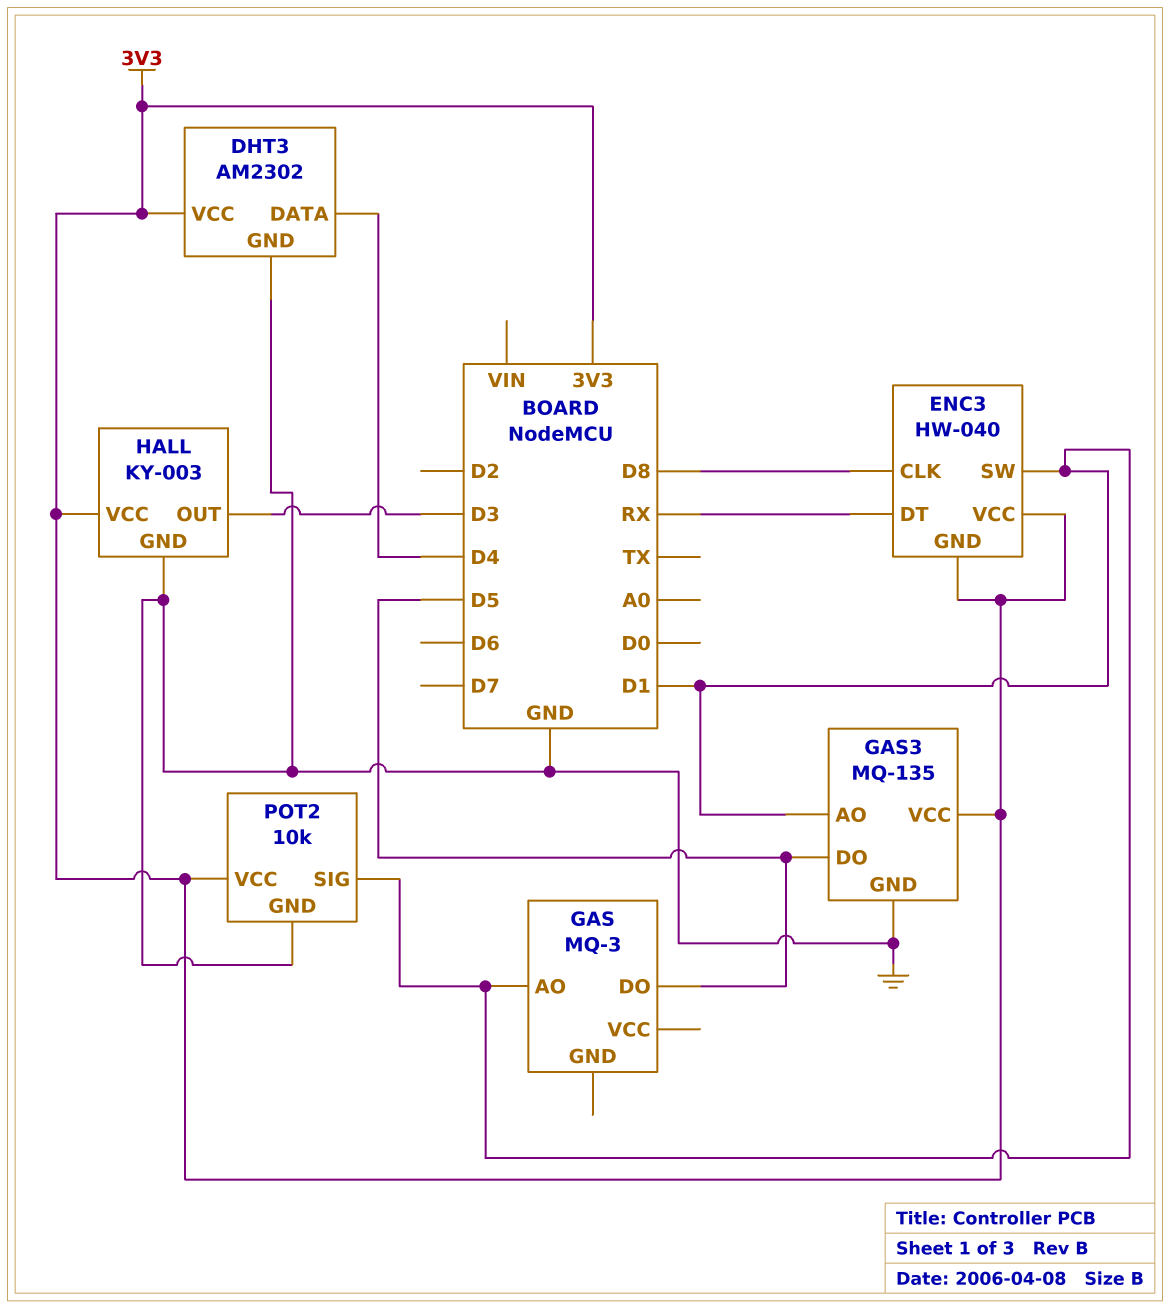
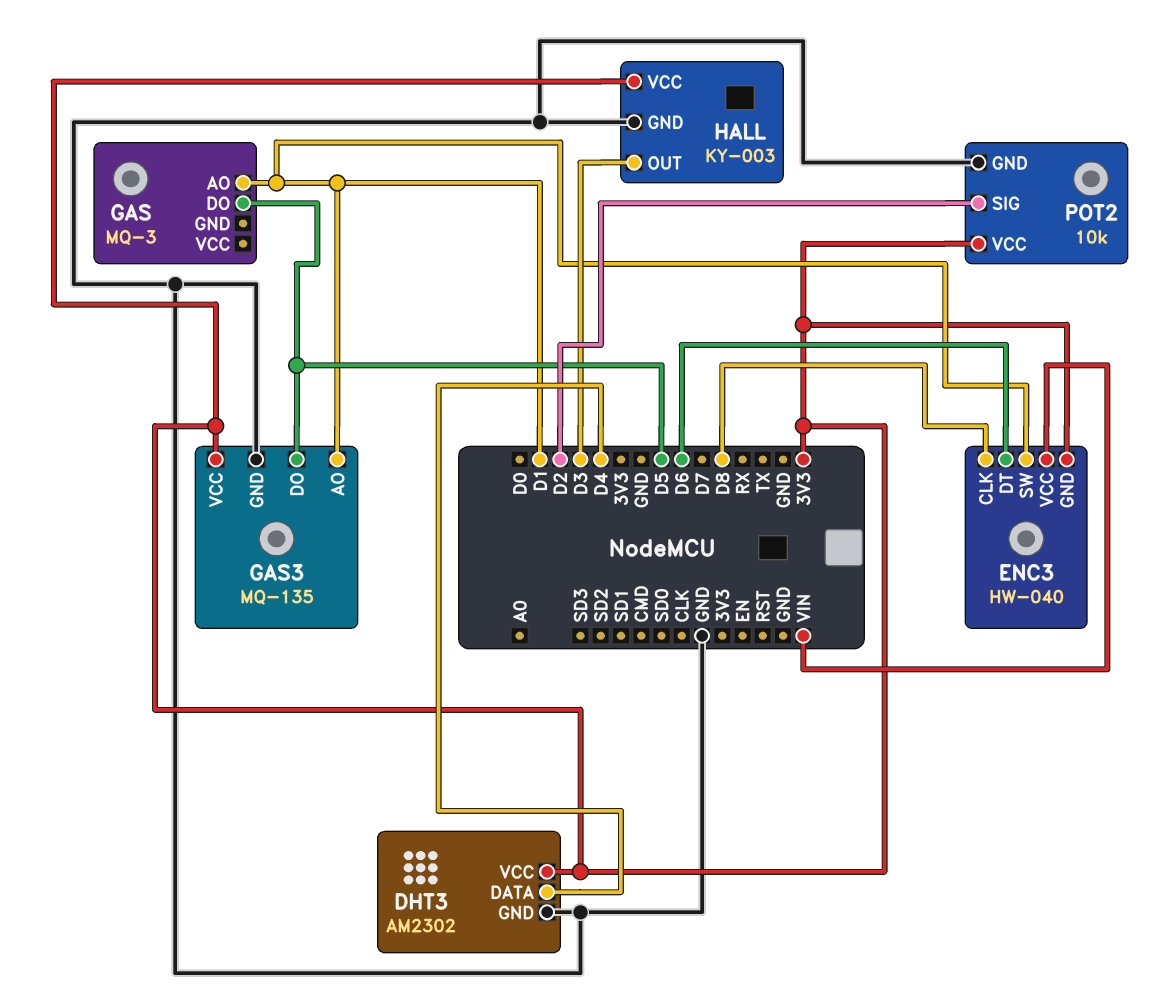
ENC3 pin DT: RX -> D6
ENC3 pin VCC: 3V3 -> VIN
POT2 pin SIG: D1 -> D2

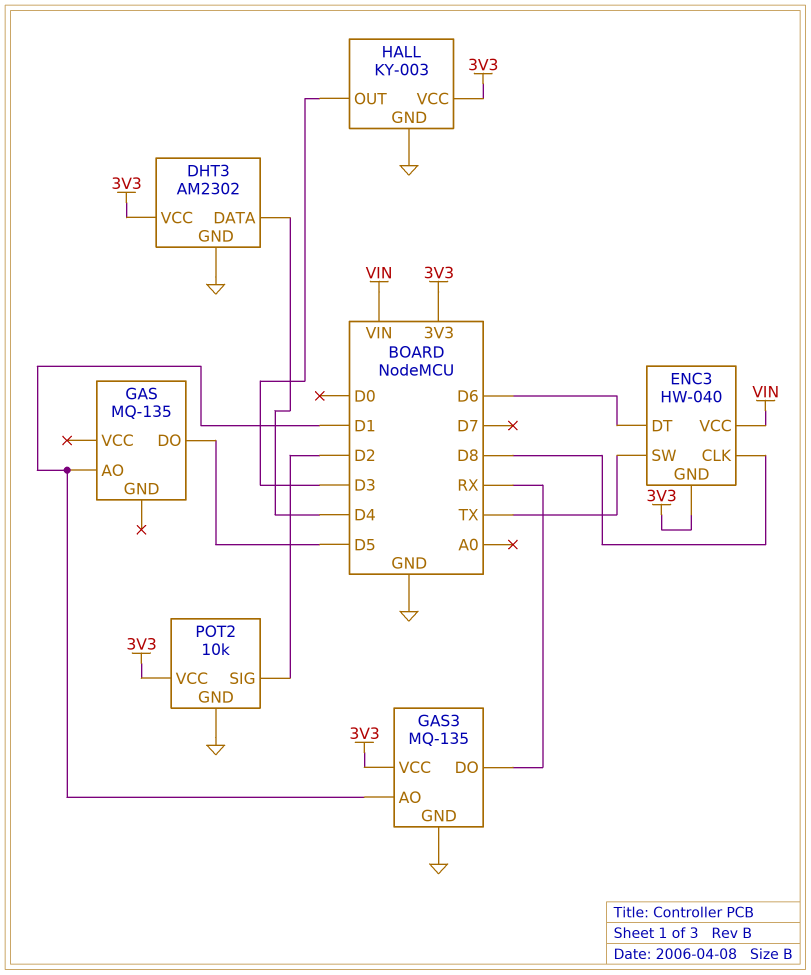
ENC3 pin SW: D1 -> TX
GAS: MQ-3 -> MQ-135
GAS3 pin DO: D5 -> RX

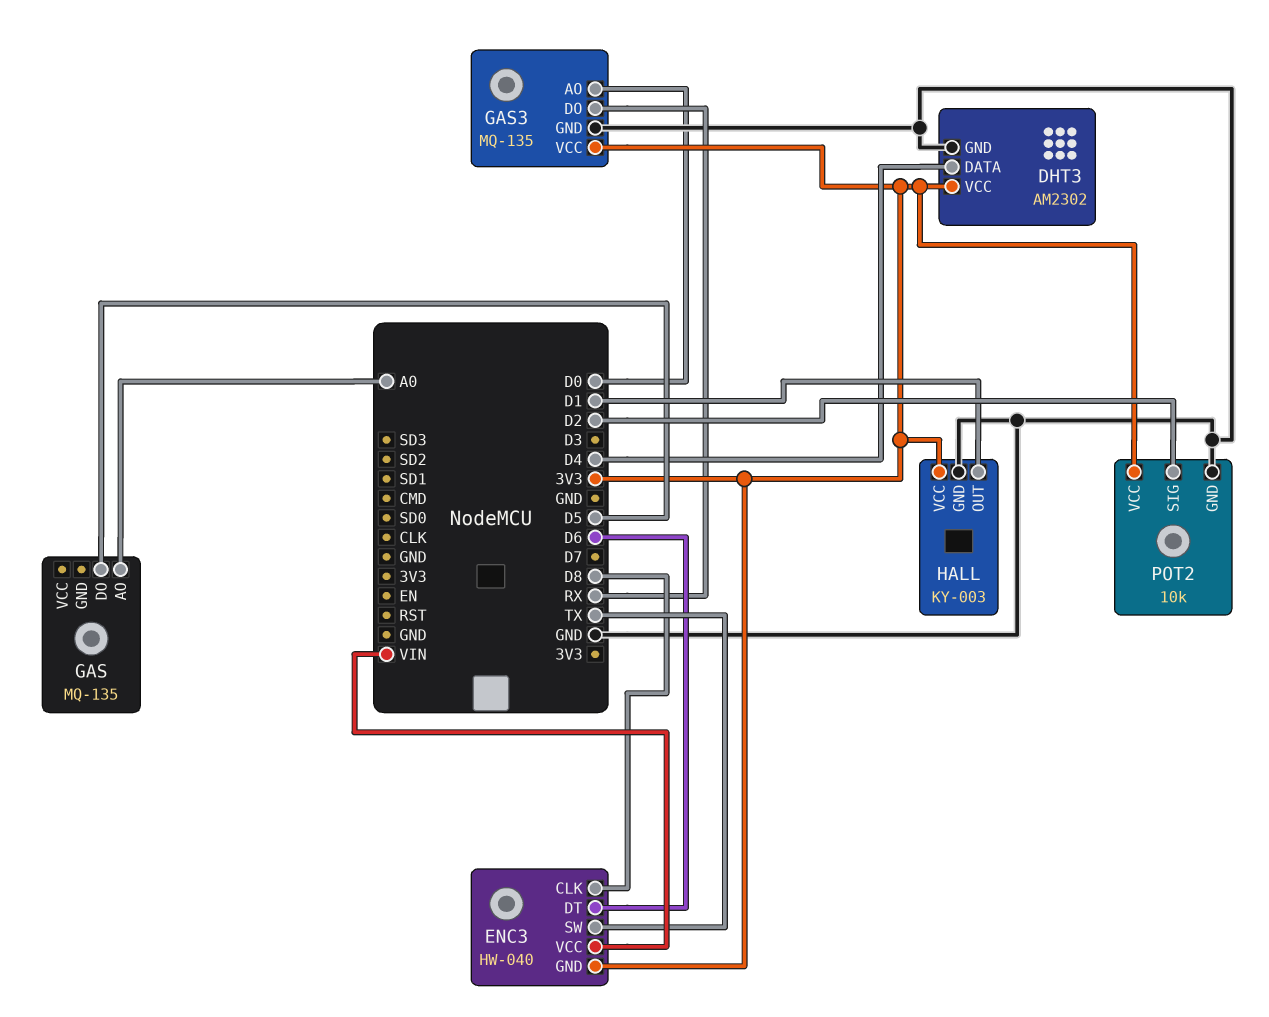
GAS pin AO: D1 -> A0
GAS3 pin AO: D1 -> D0
HALL pin OUT: D3 -> D1

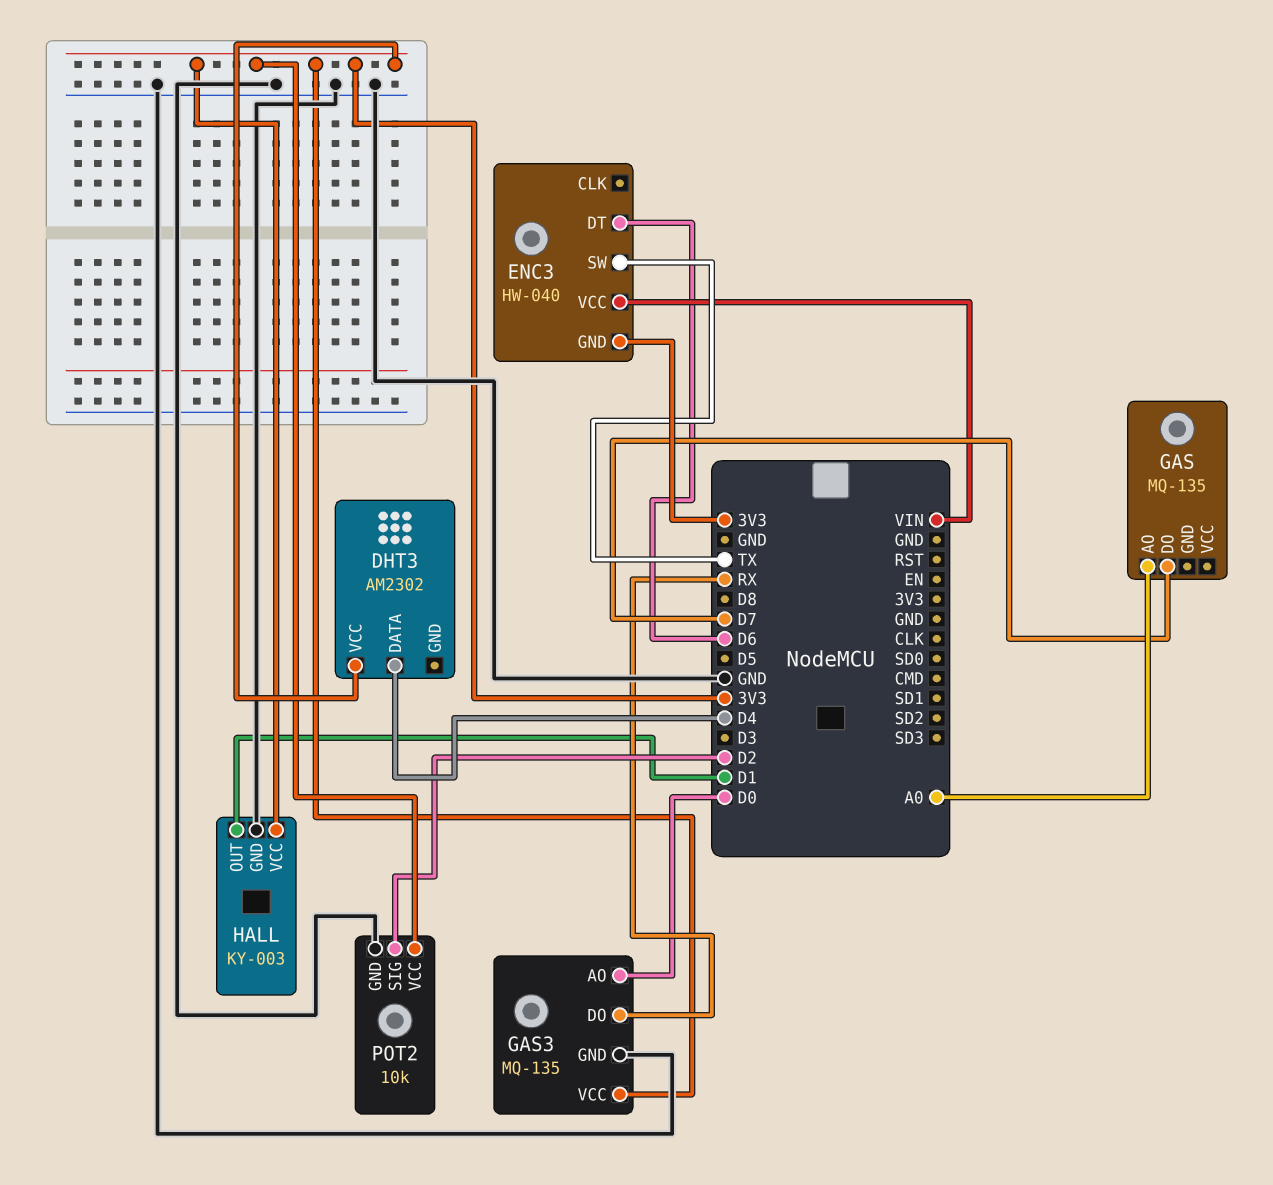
DHT3 pin GND: GND -> none
ENC3 pin CLK: D8 -> none
GAS pin DO: D5 -> D7

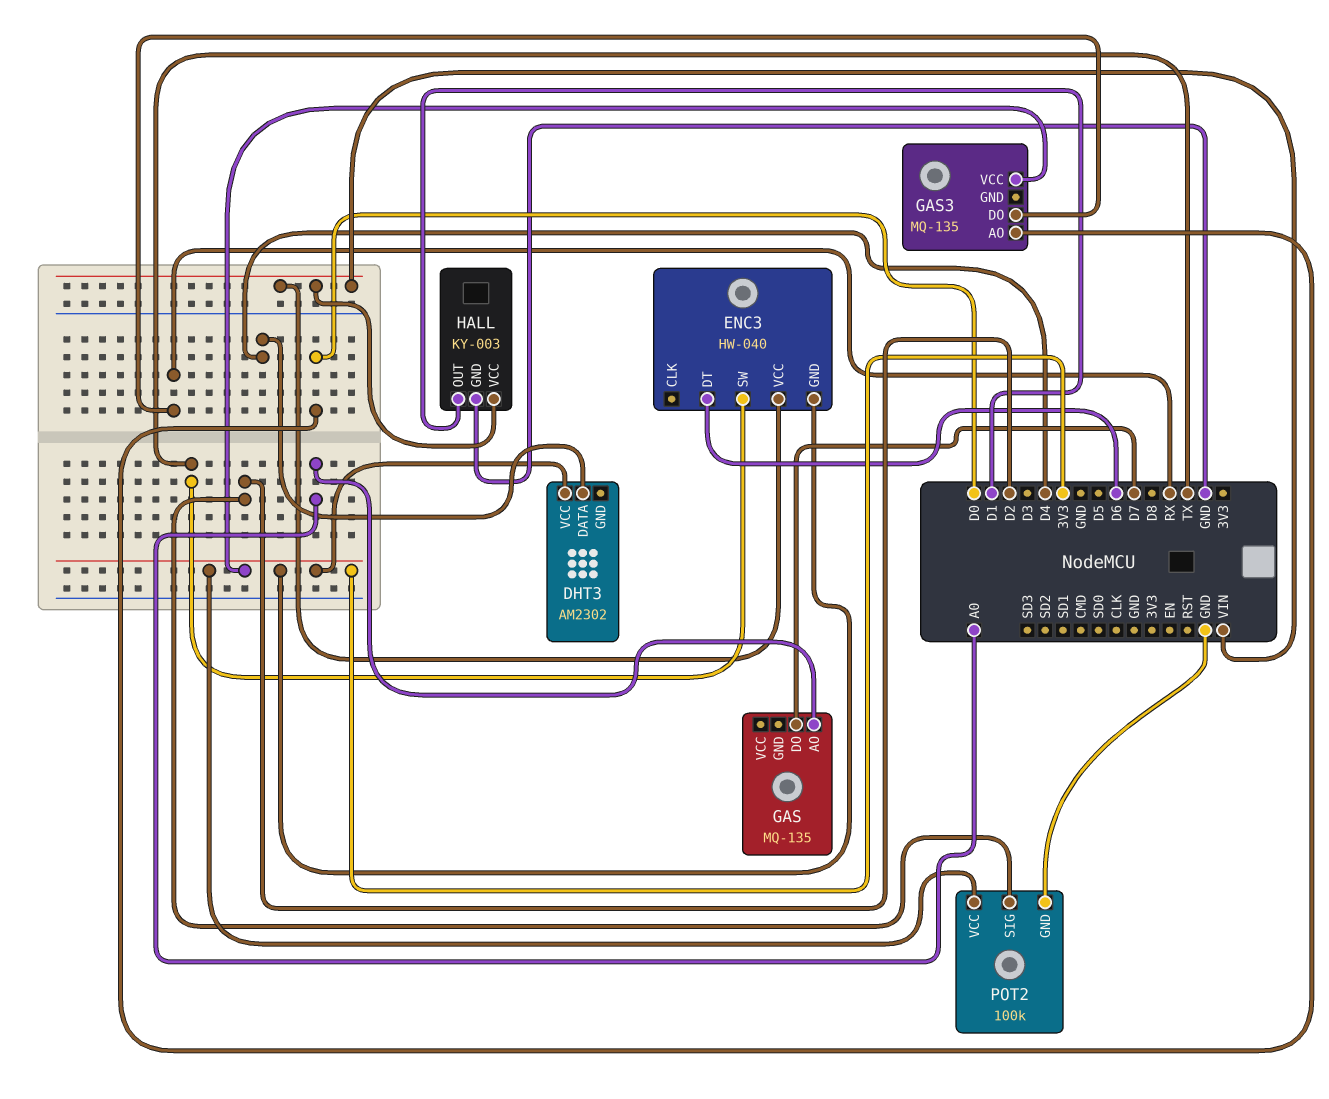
GAS3 pin GND: GND -> none
HALL pin VCC: 3V3 -> VIN
POT2: 10k -> 100k

